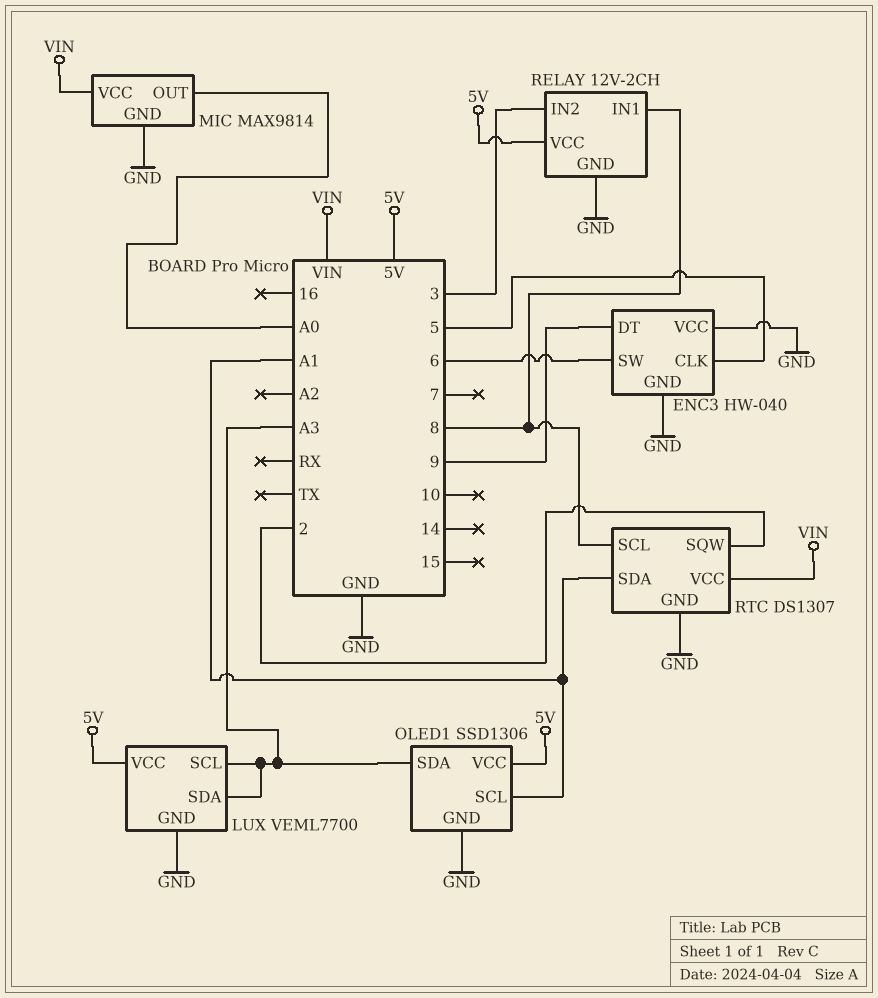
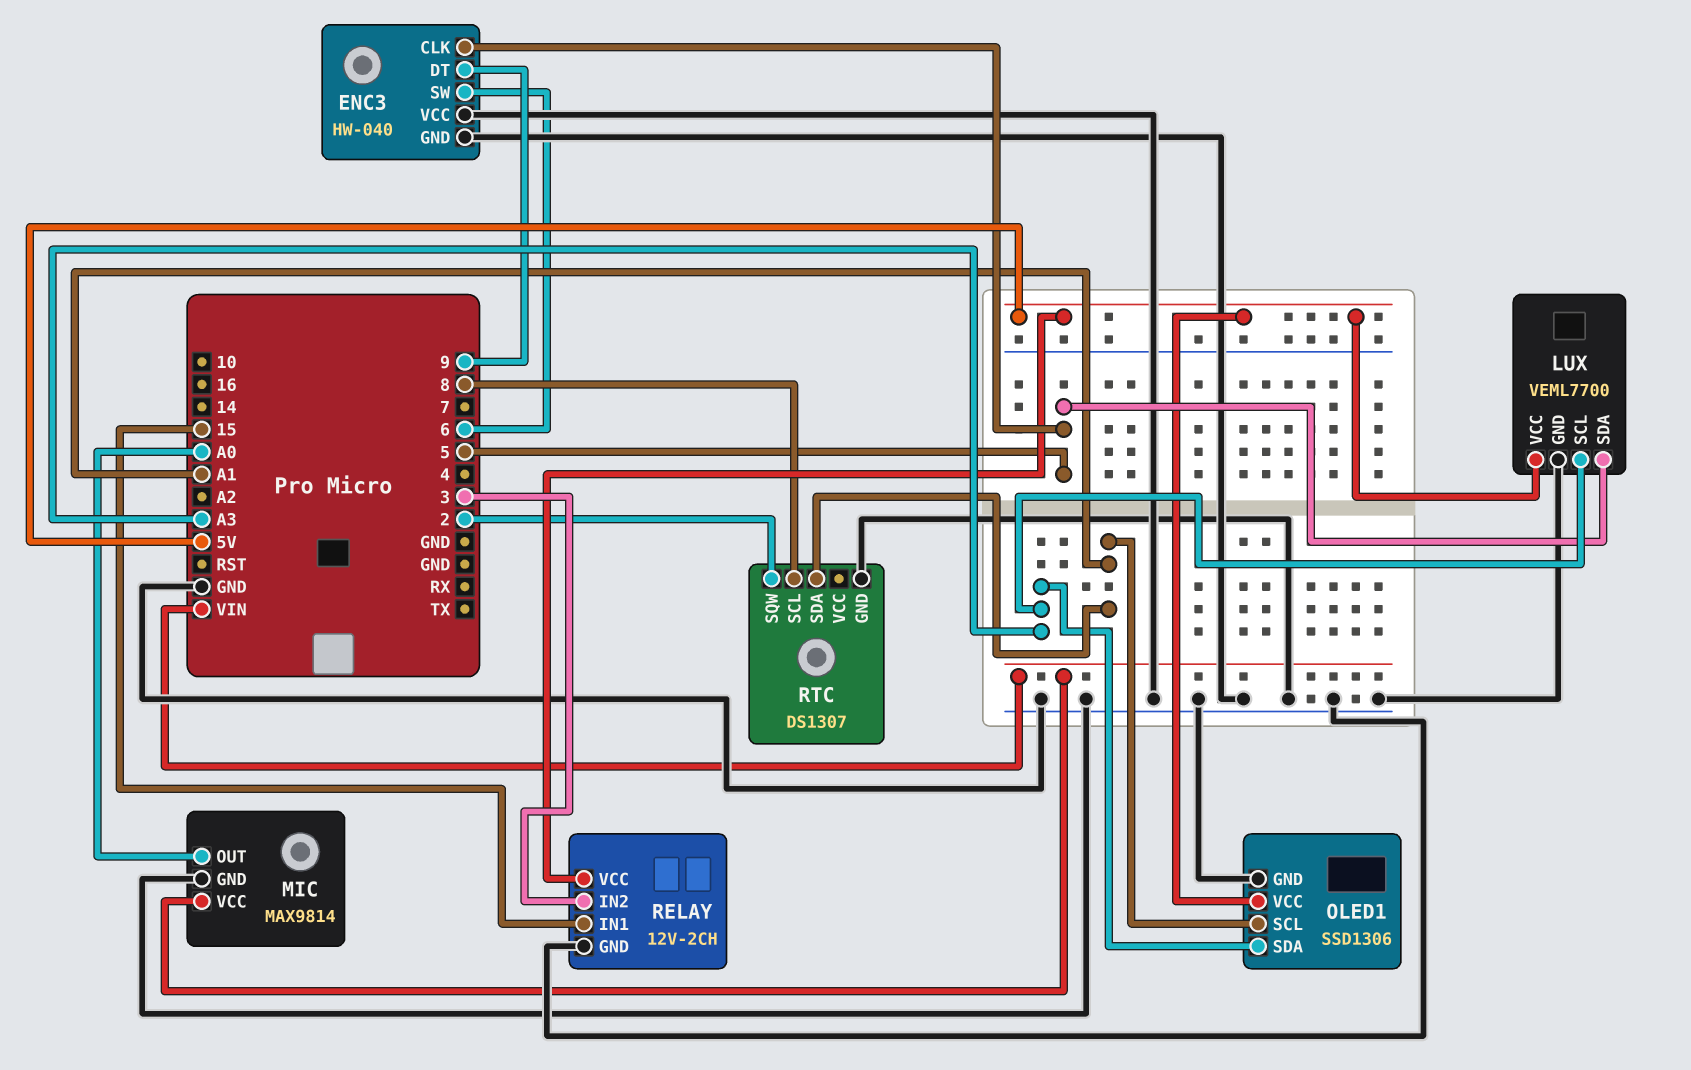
LUX pin SDA: A3 -> 5
RELAY pin IN1: 8 -> 15
RTC pin VCC: VIN -> none

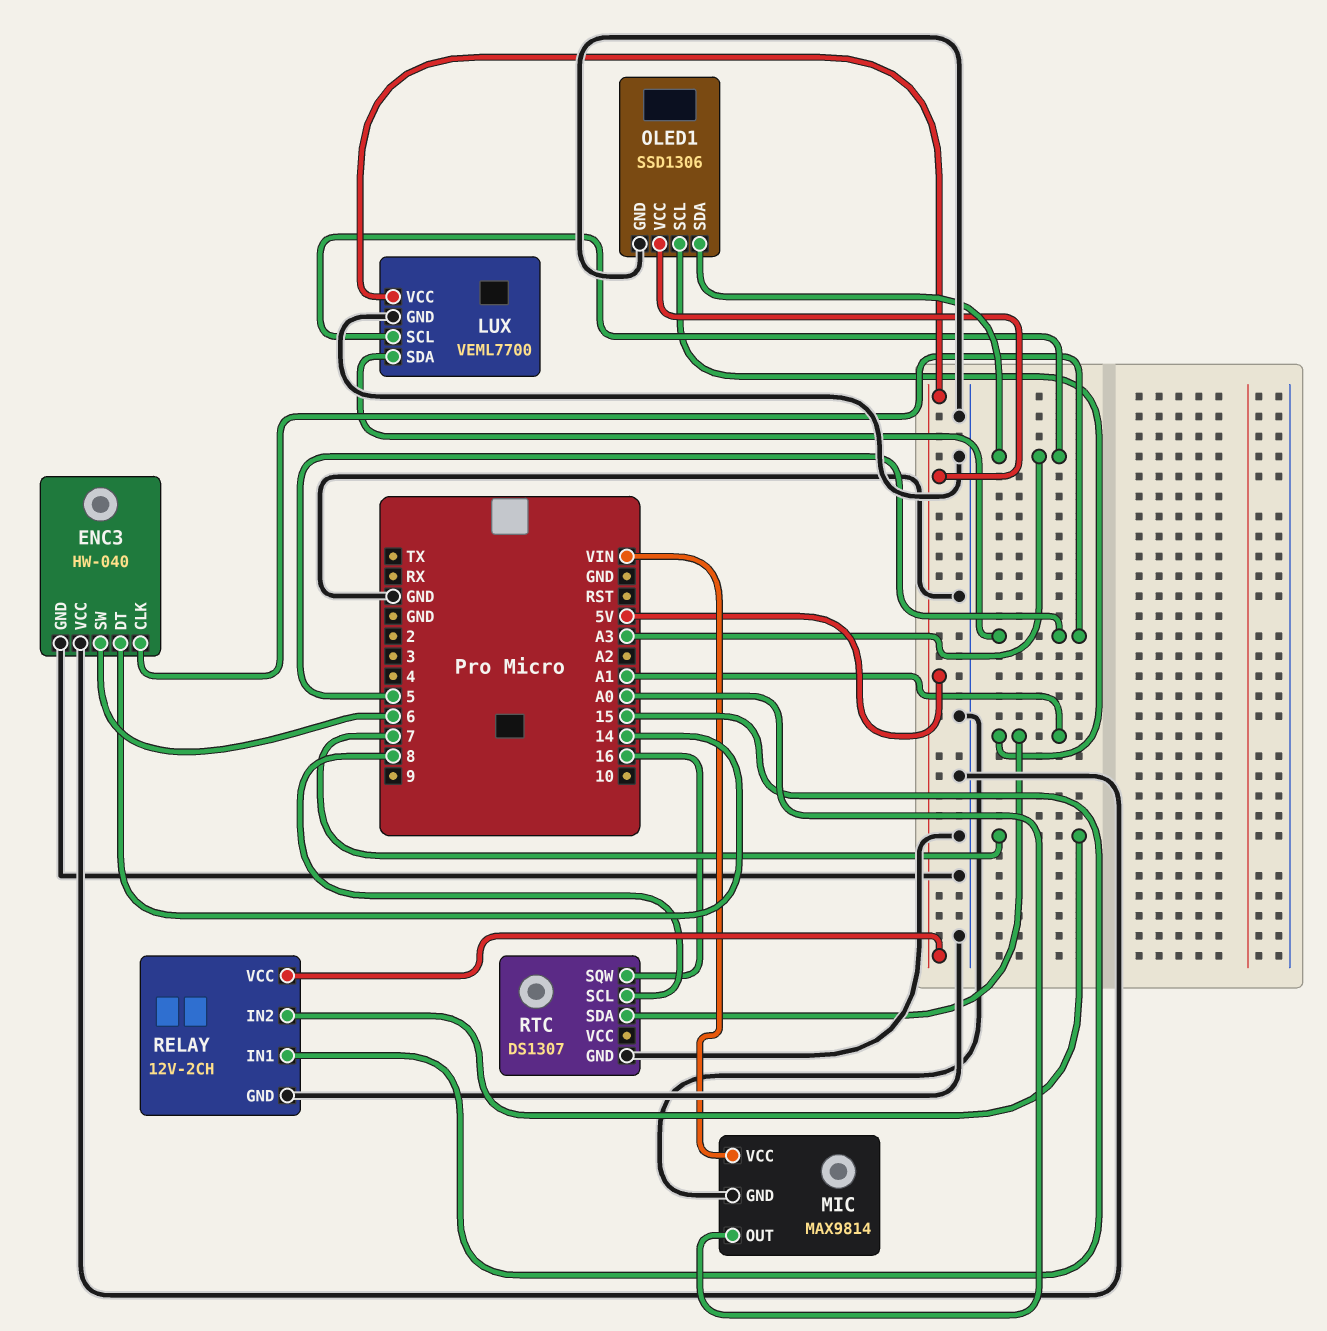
ENC3 pin DT: 9 -> 14
RELAY pin IN2: 3 -> 7
RTC pin SQW: 2 -> 16

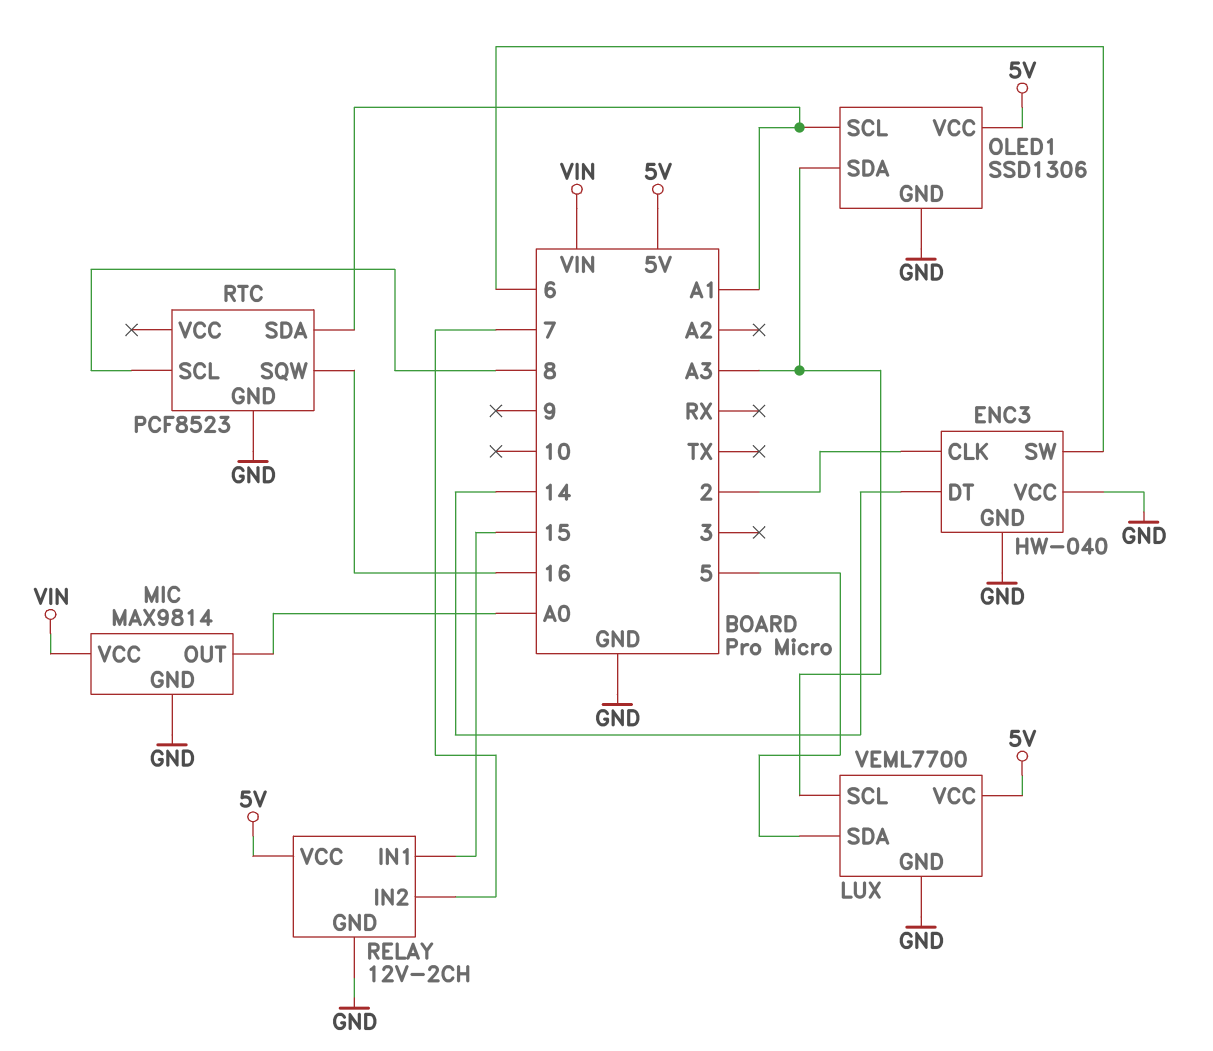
ENC3 pin CLK: 5 -> 2
RTC: DS1307 -> PCF8523

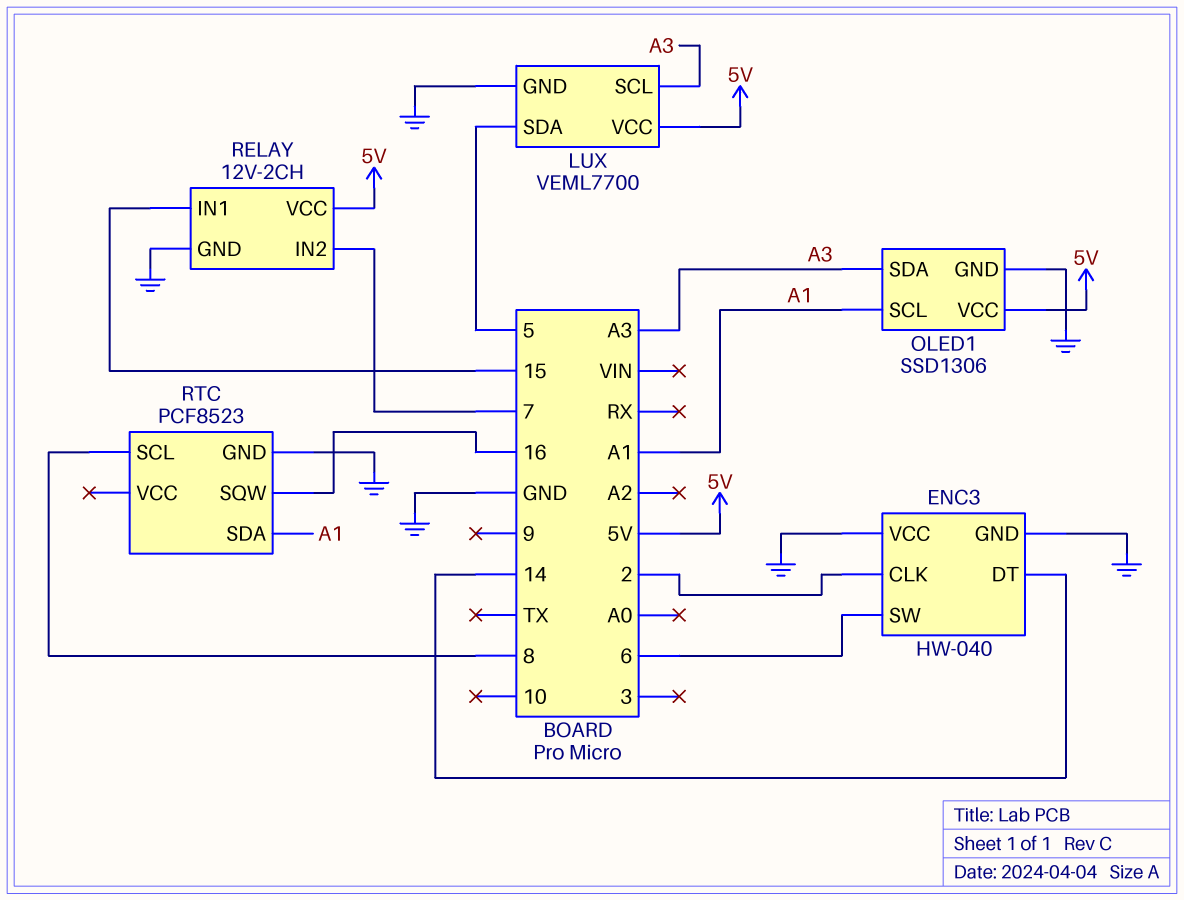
MIC: MAX9814 -> none
MIC pin GND: GND -> none
MIC pin OUT: A0 -> none
MIC pin VCC: VIN -> none

